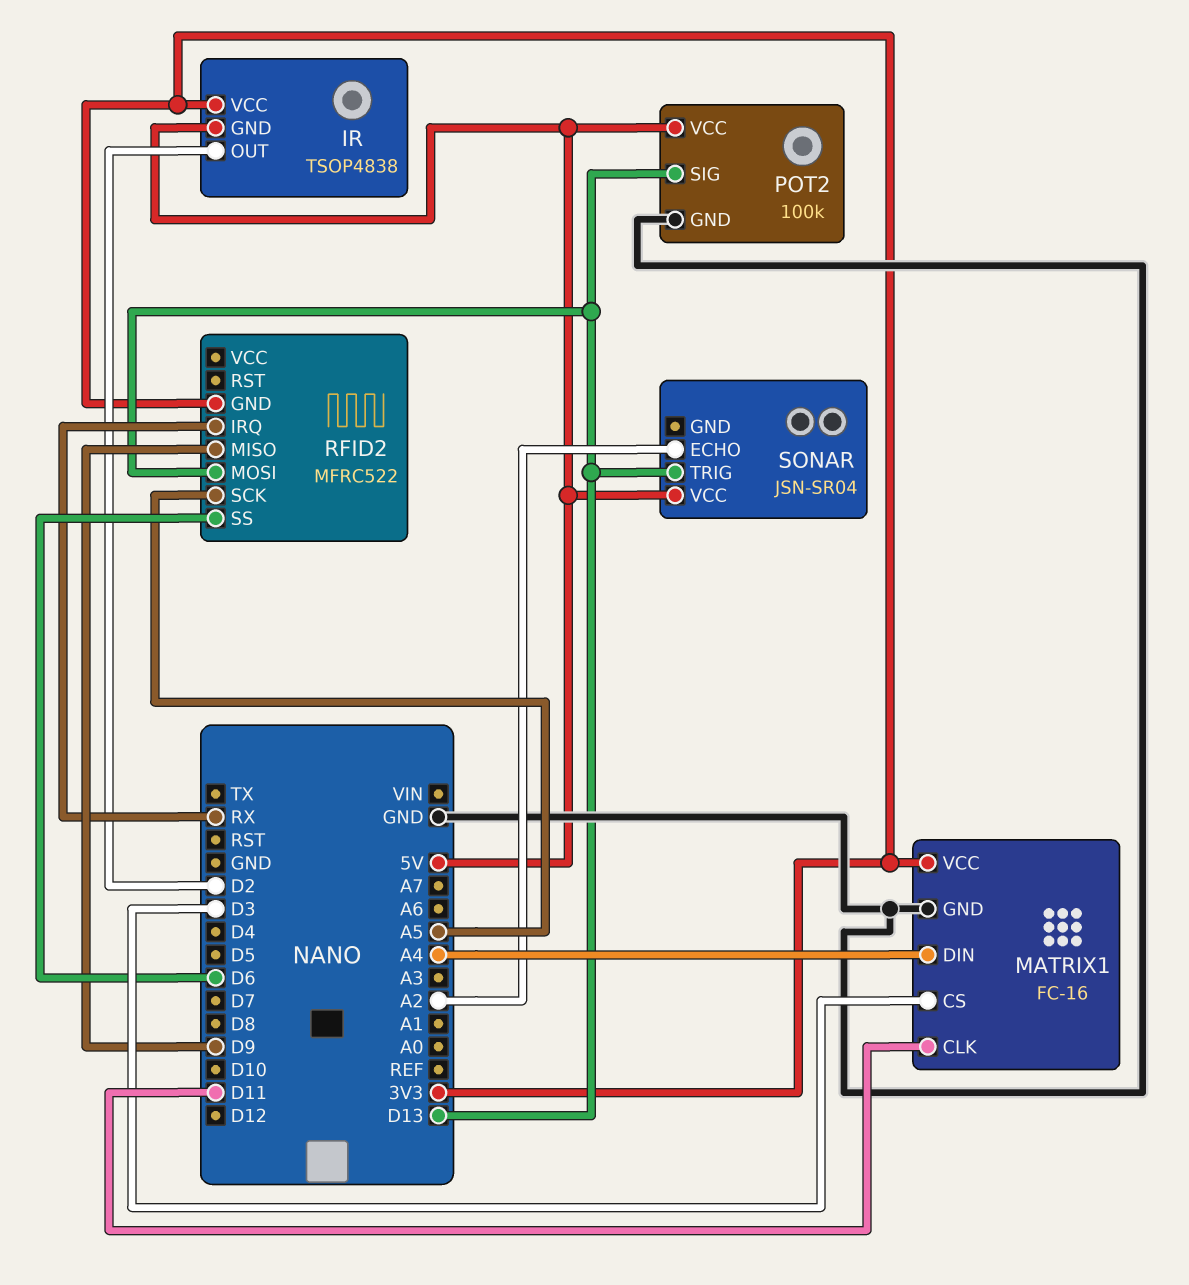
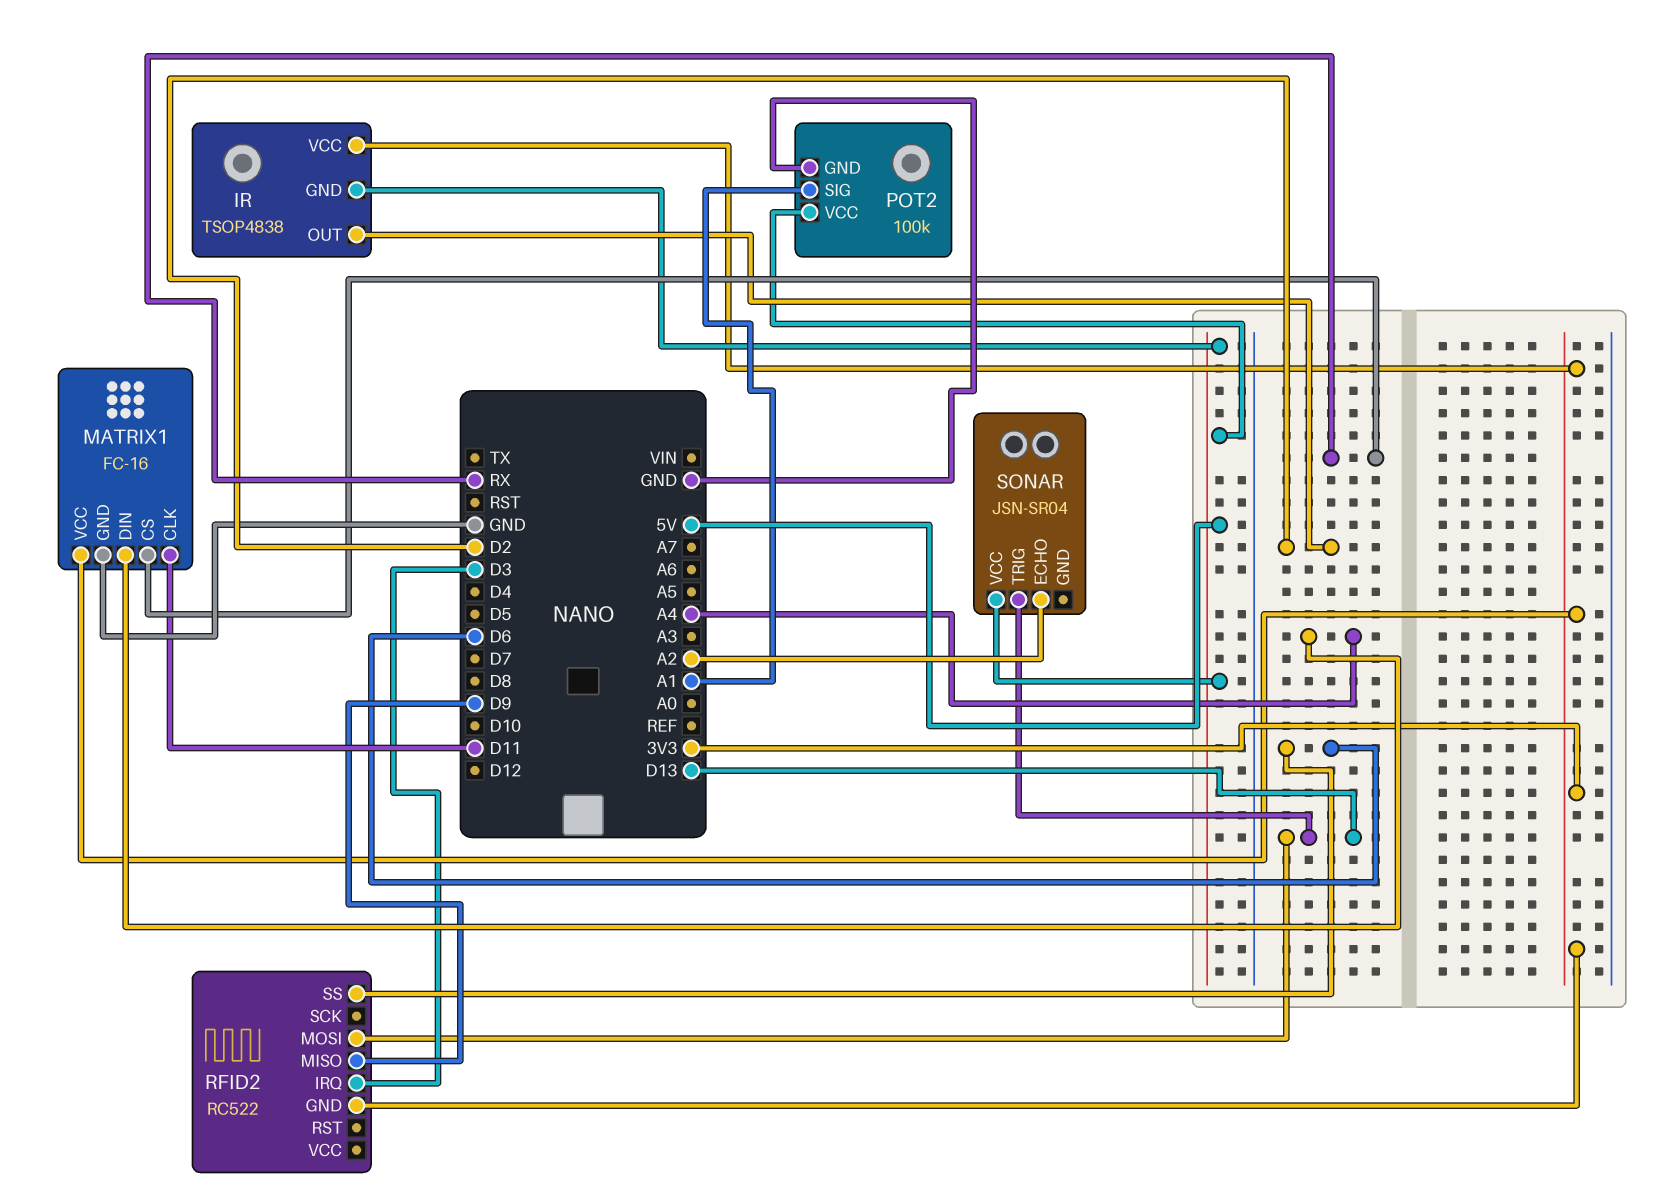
MATRIX1 pin CS: D3 -> RX
POT2 pin SIG: D13 -> A1
RFID2: MFRC522 -> RC522
RFID2 pin IRQ: RX -> D3
RFID2 pin SCK: A5 -> none

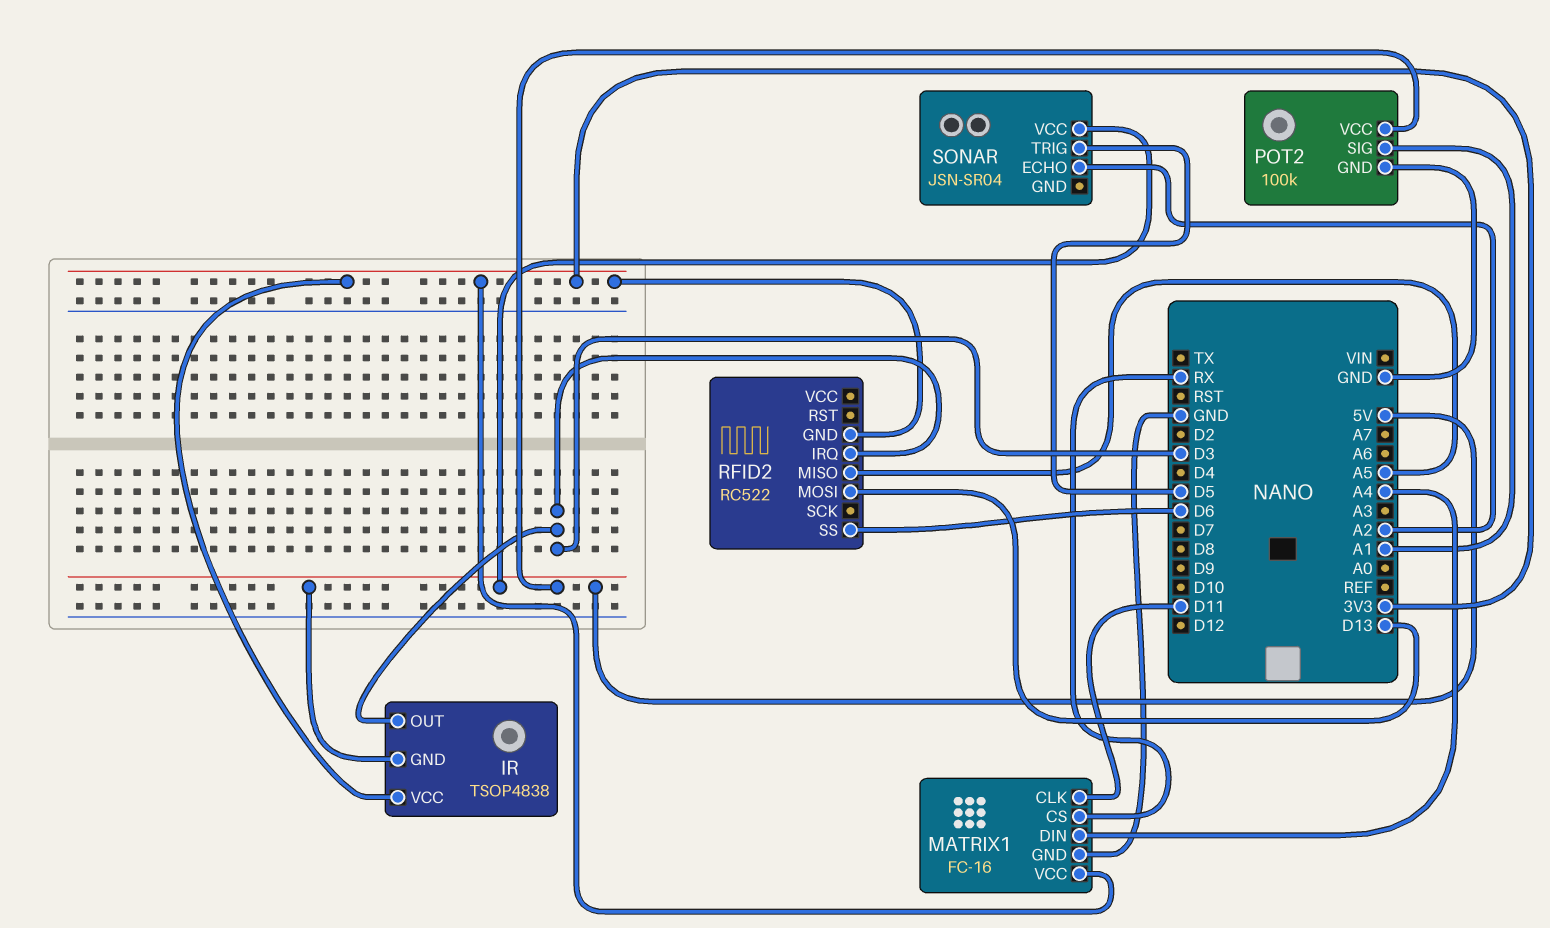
IR pin OUT: D2 -> D3
RFID2 pin MISO: D9 -> A5
SONAR pin TRIG: D13 -> D5

